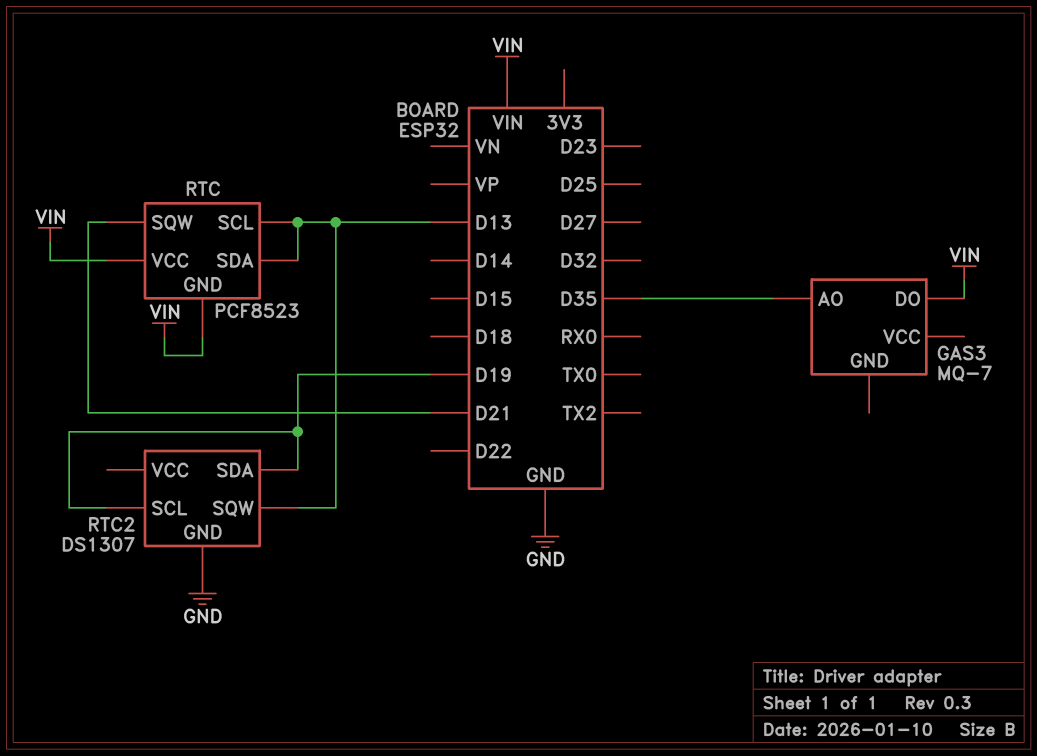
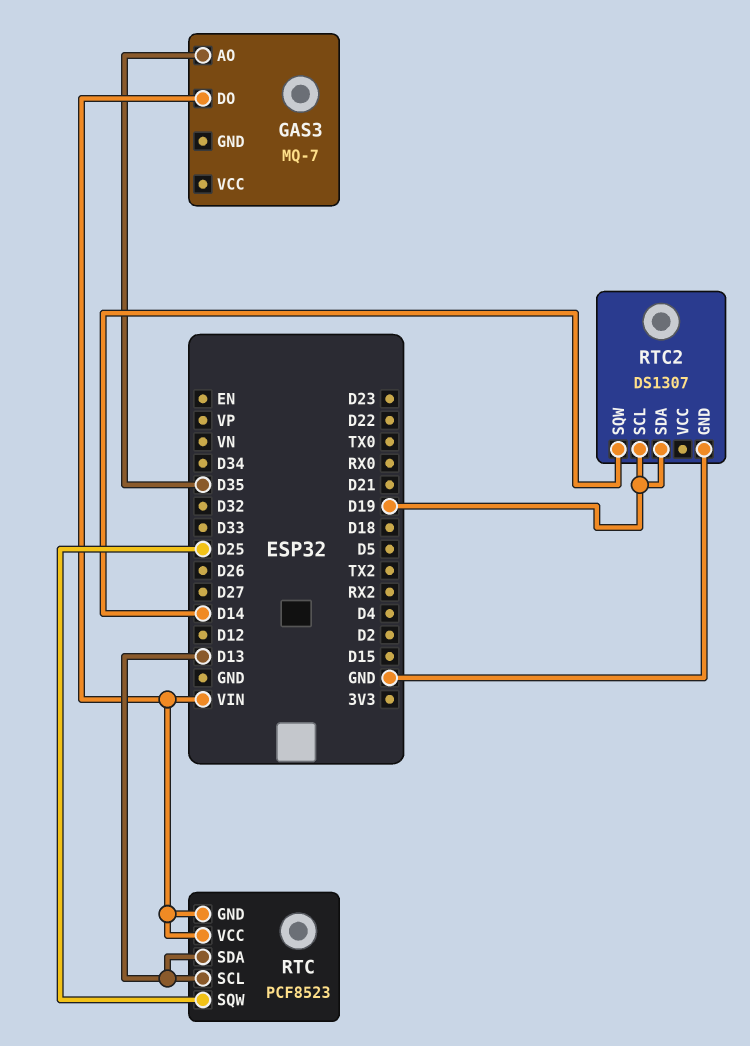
RTC pin SQW: D21 -> D25
RTC2 pin SQW: D13 -> D14

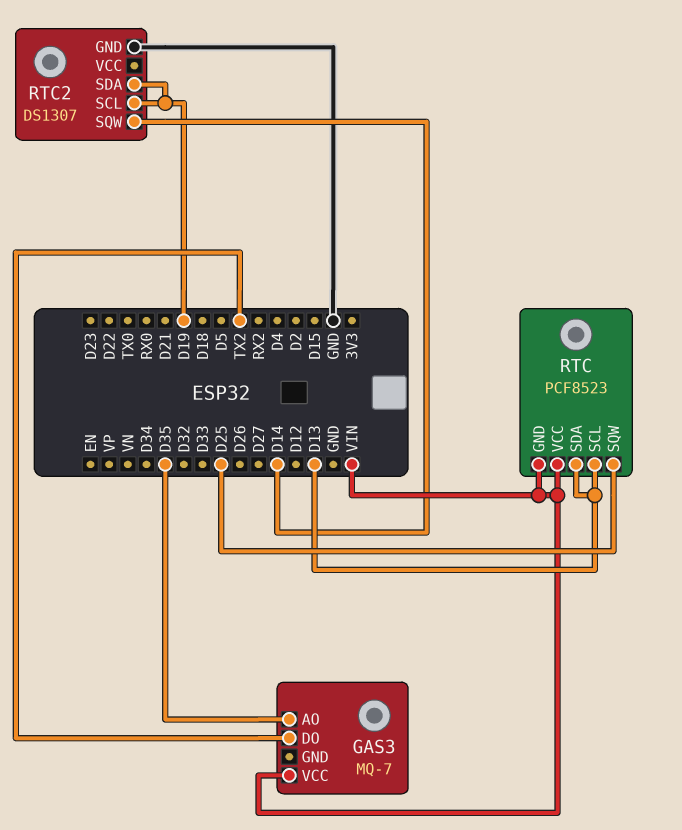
GAS3 pin DO: VIN -> TX2
GAS3 pin VCC: none -> VIN

